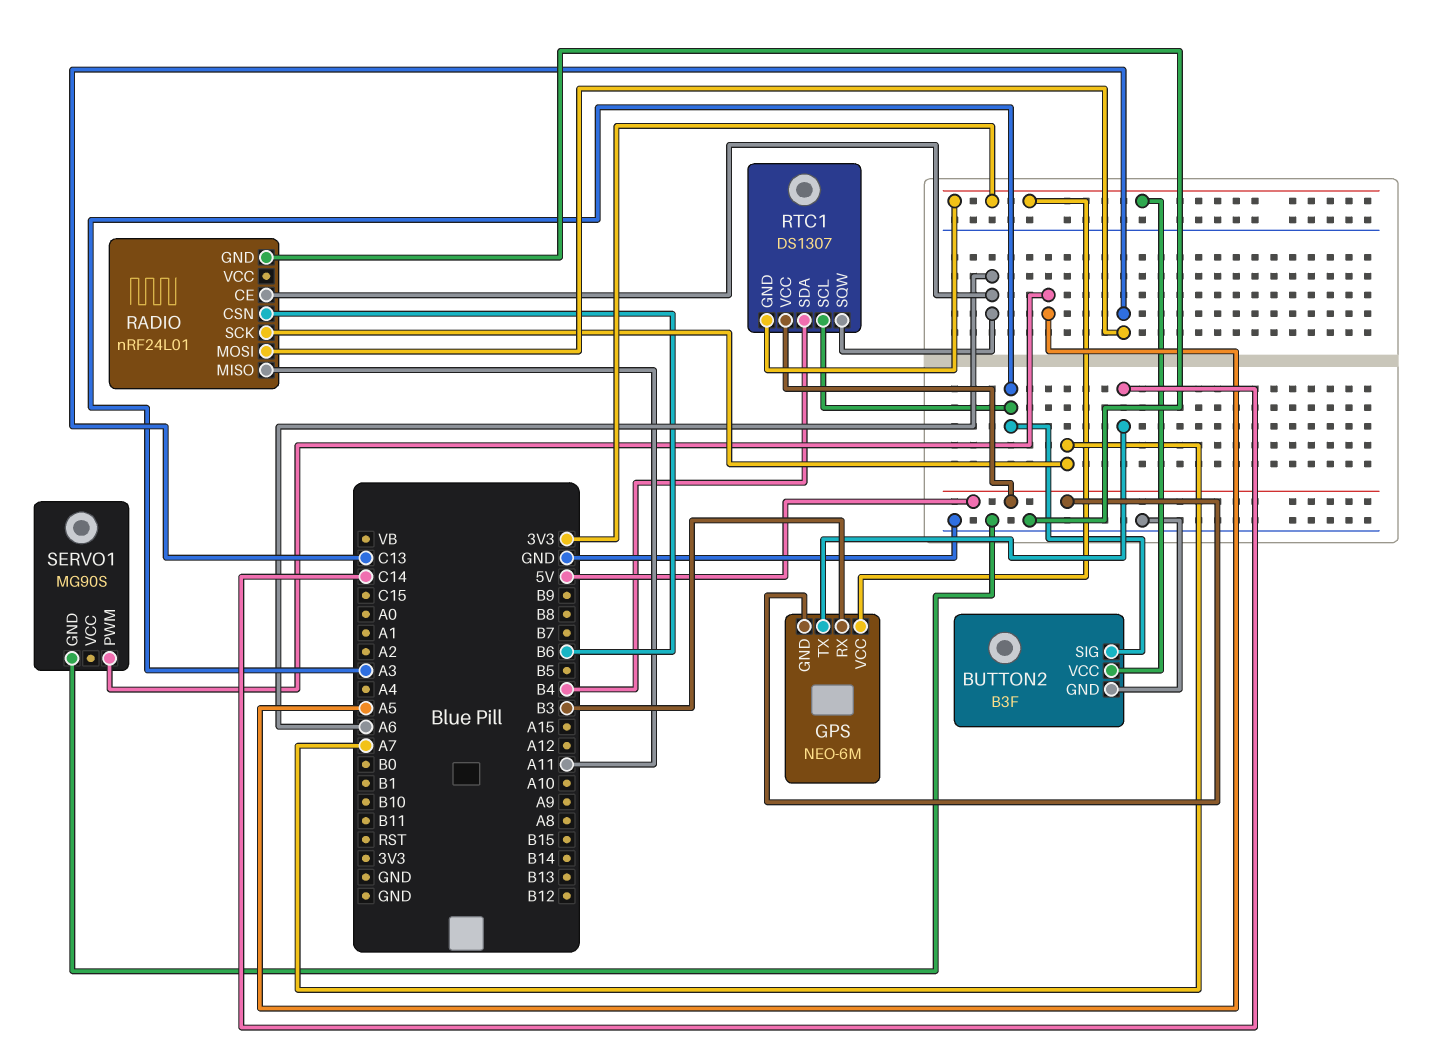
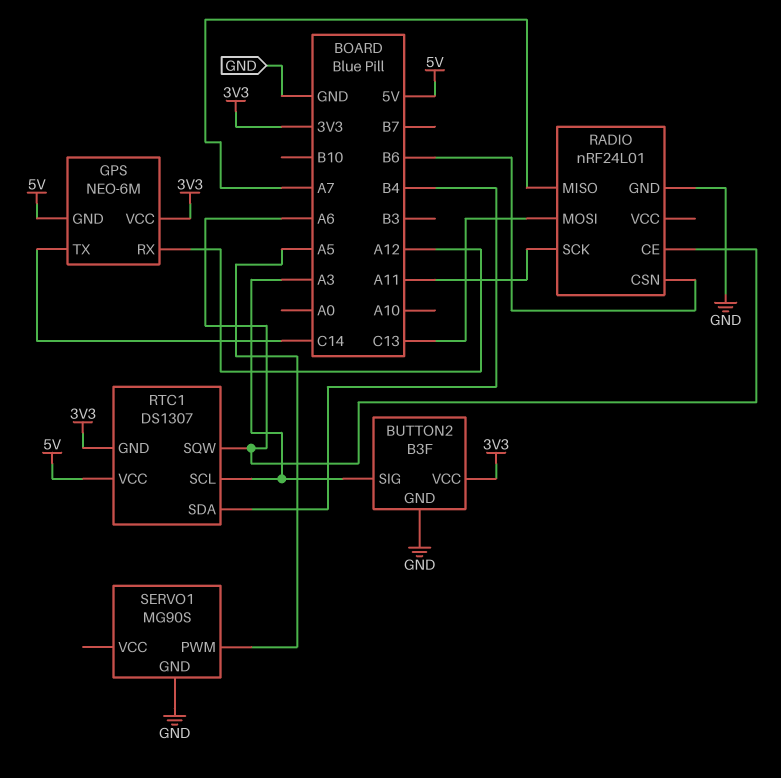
GPS pin RX: B3 -> A12
RADIO pin MISO: A11 -> A7
RADIO pin SCK: A7 -> A11

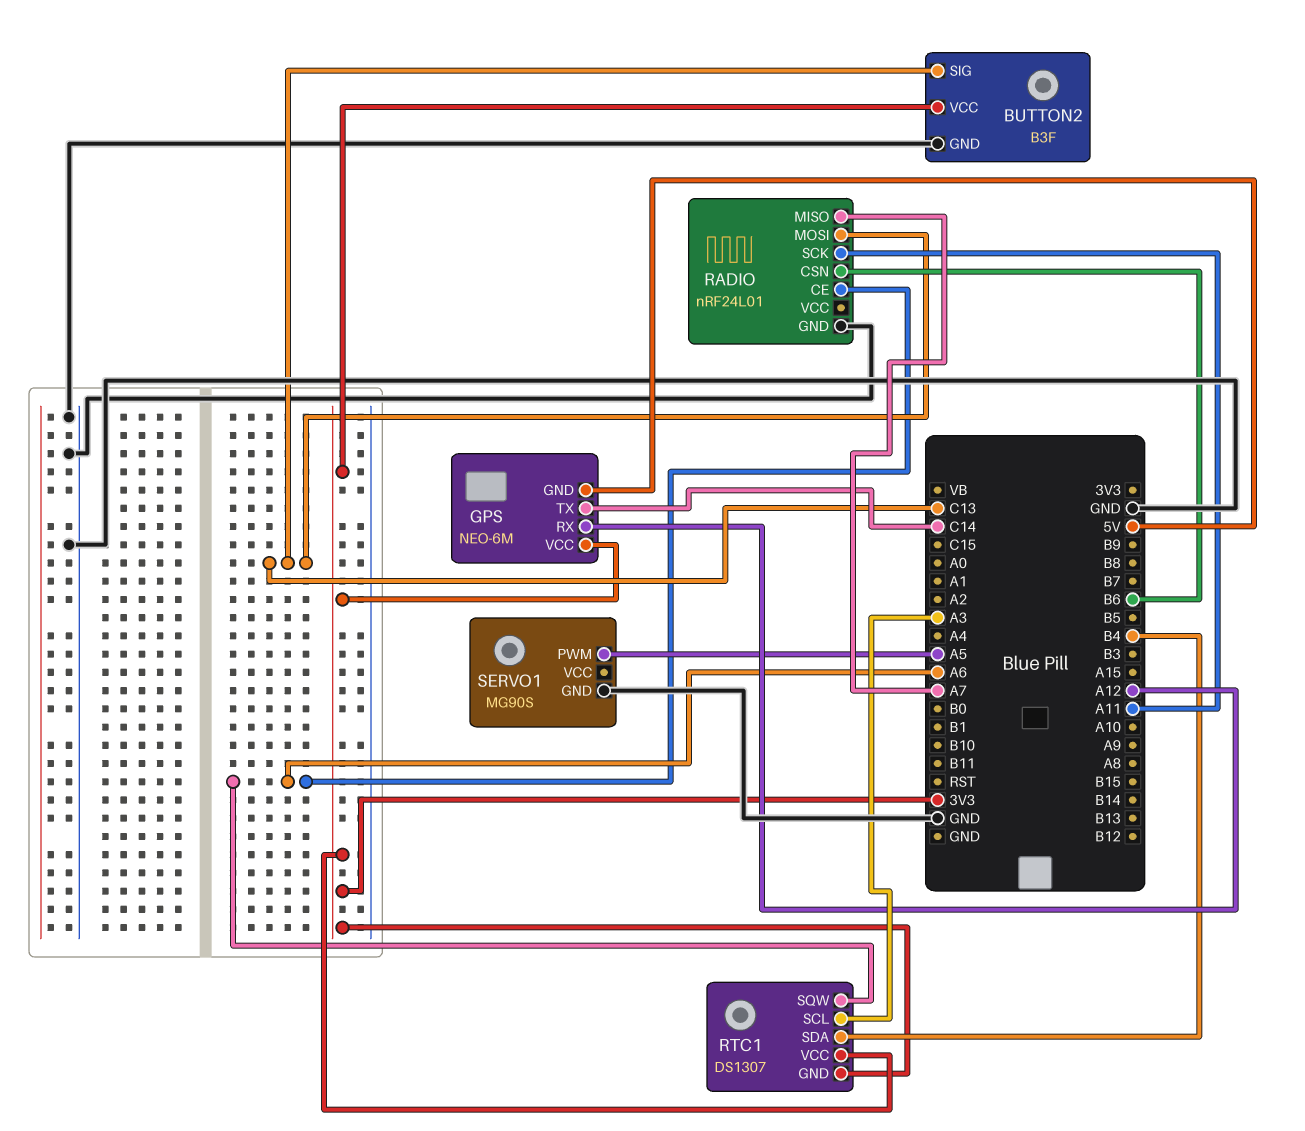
BUTTON2 pin SIG: A3 -> C13
RTC1 pin VCC: 5V -> 3V3

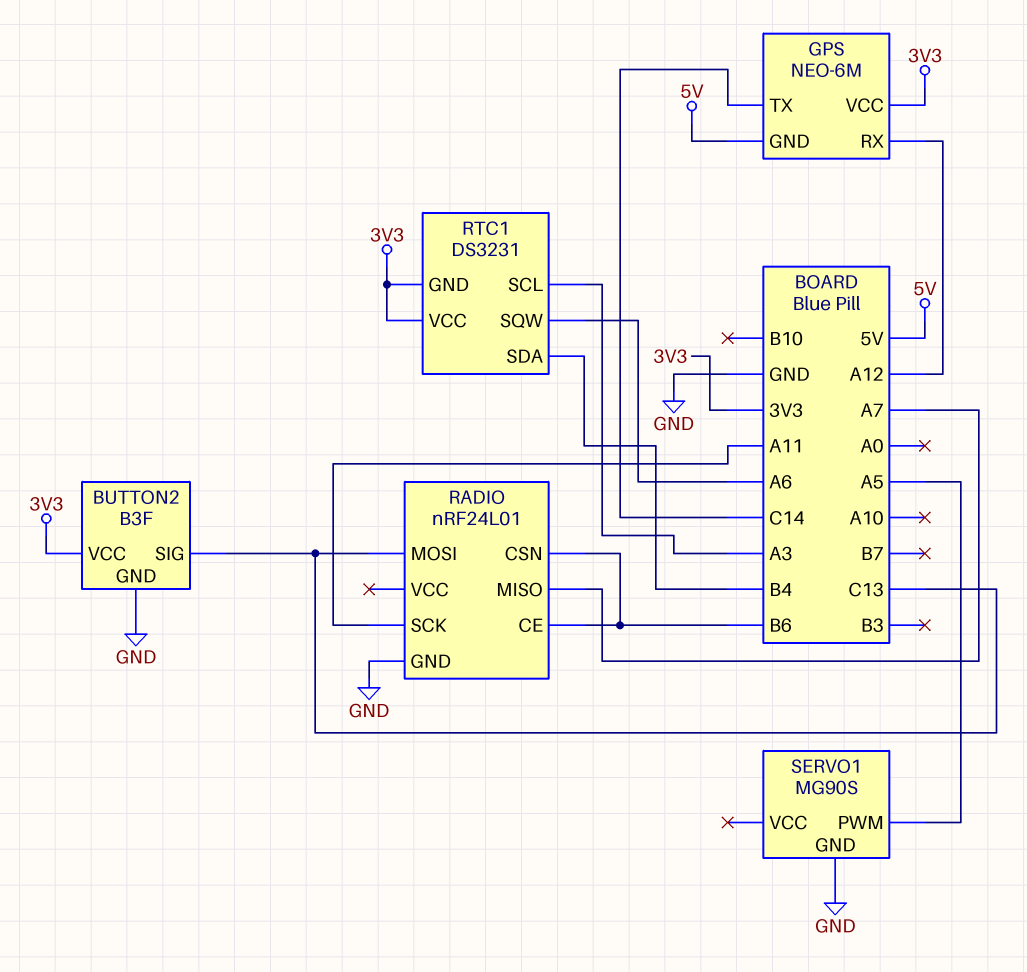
RADIO pin CE: A6 -> B6
RTC1: DS1307 -> DS3231

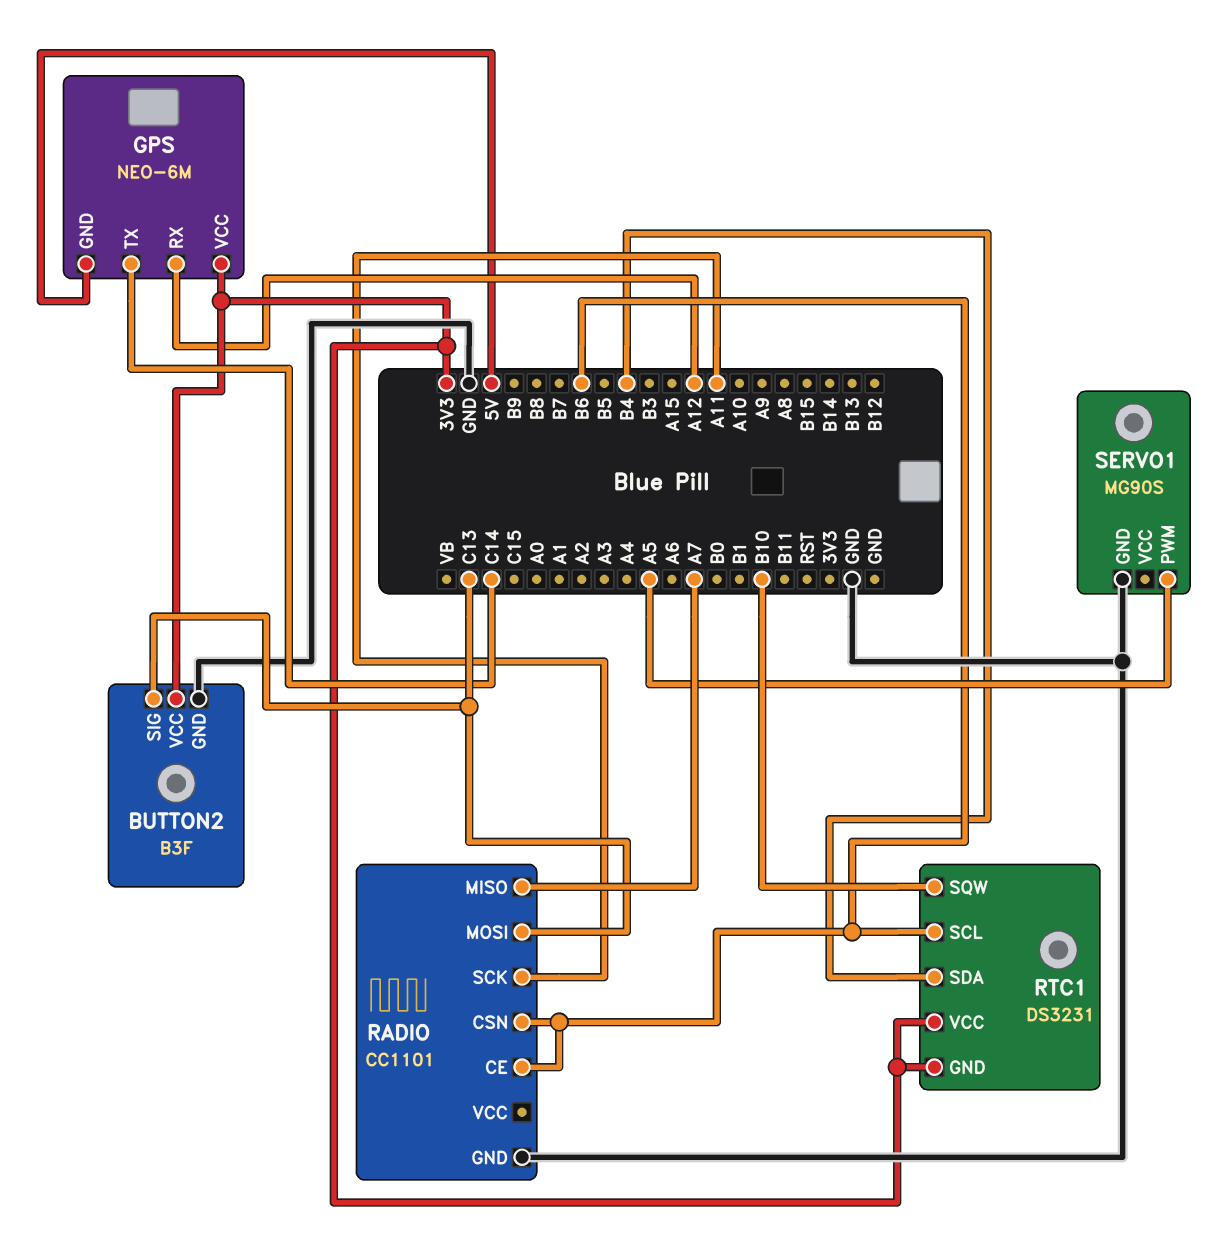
RADIO: nRF24L01 -> CC1101
RTC1 pin SCL: A3 -> B6
RTC1 pin SQW: A6 -> B10

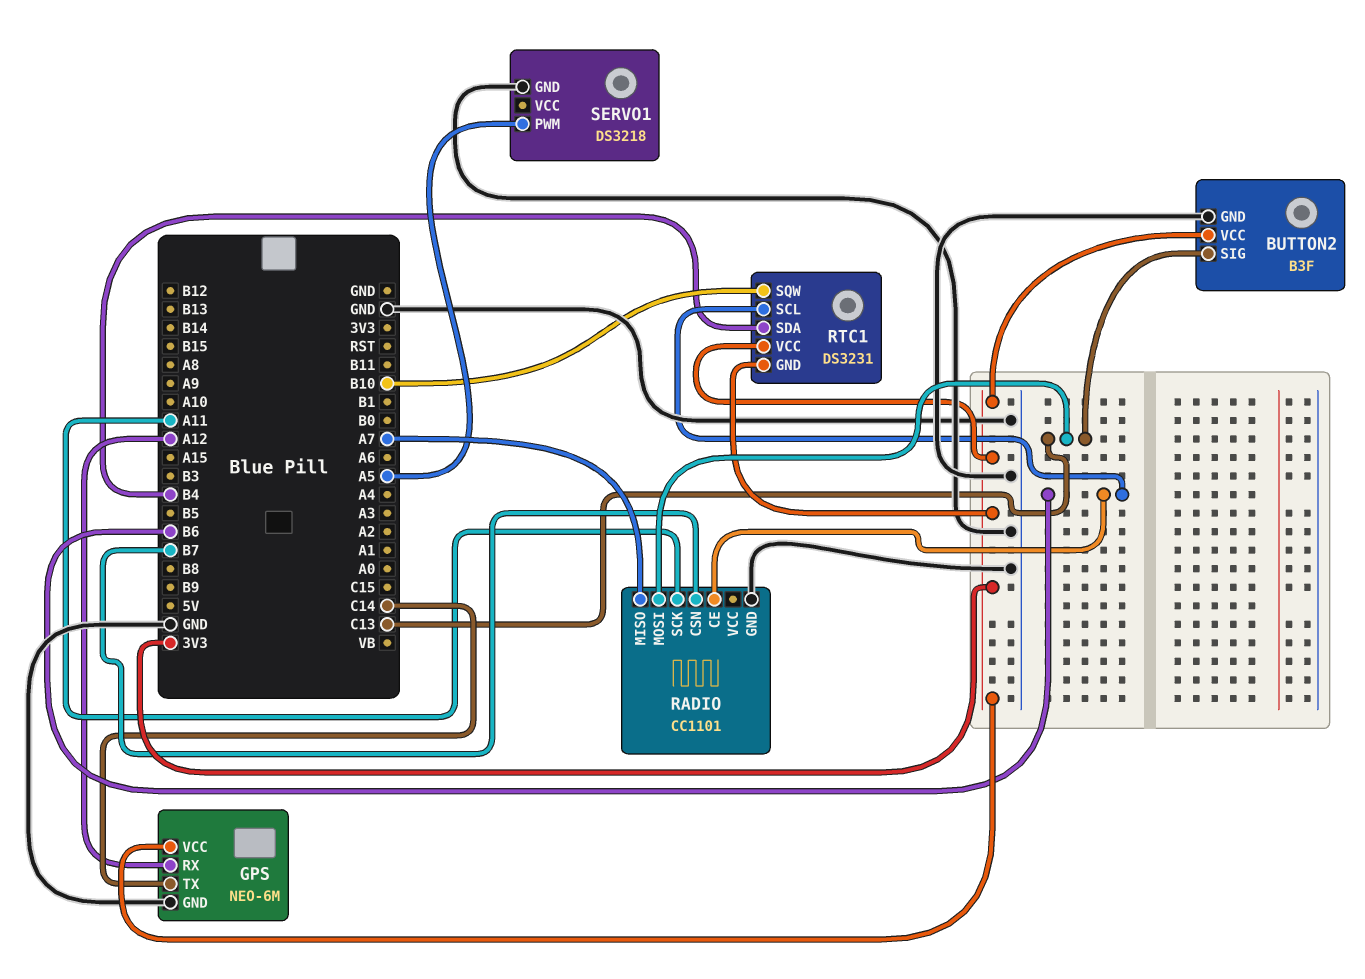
GPS pin GND: 5V -> GND
RADIO pin CSN: B6 -> B7
SERVO1: MG90S -> DS3218

